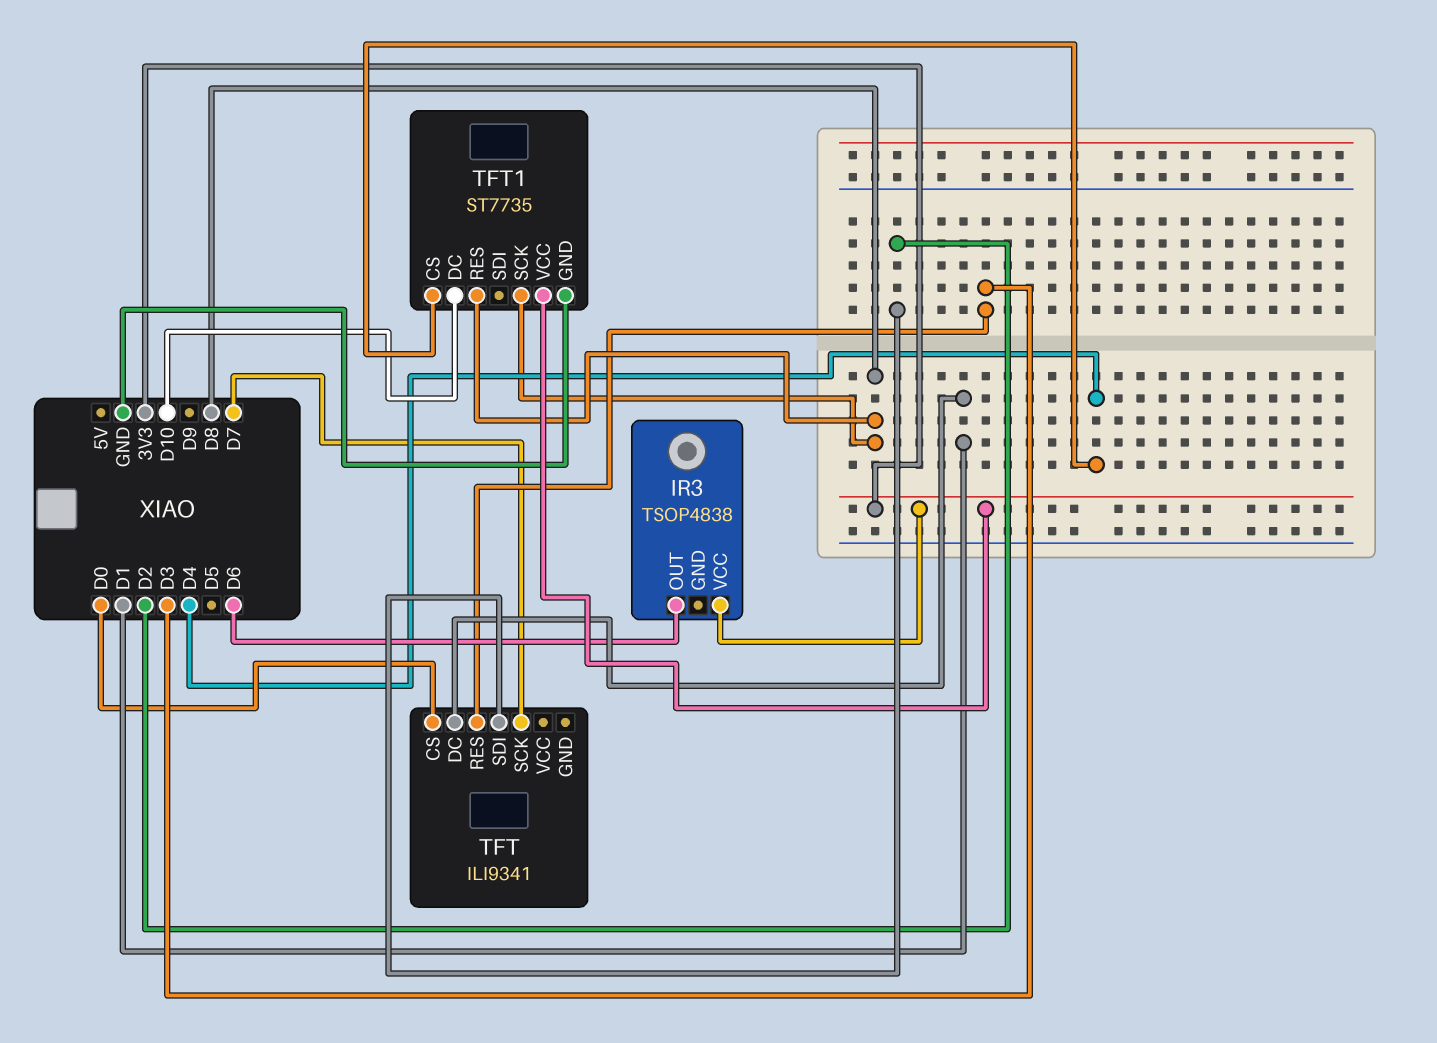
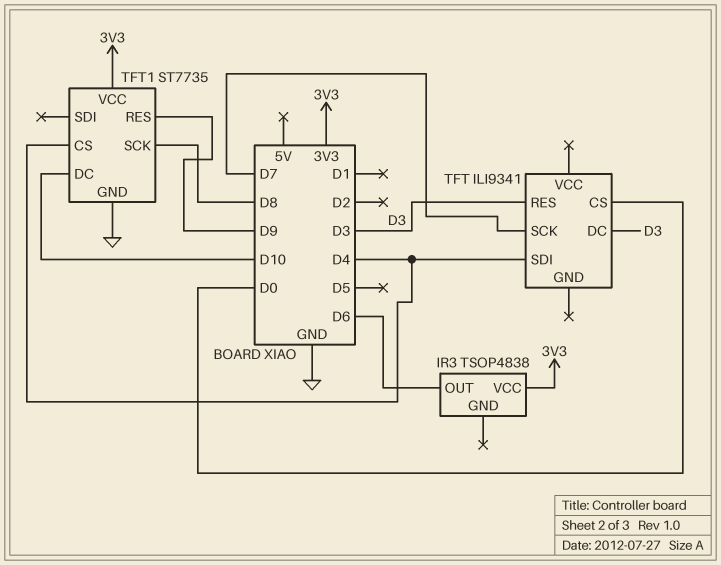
TFT pin DC: D1 -> D3
TFT pin SDI: D2 -> D4
TFT1 pin RES: D8 -> D9

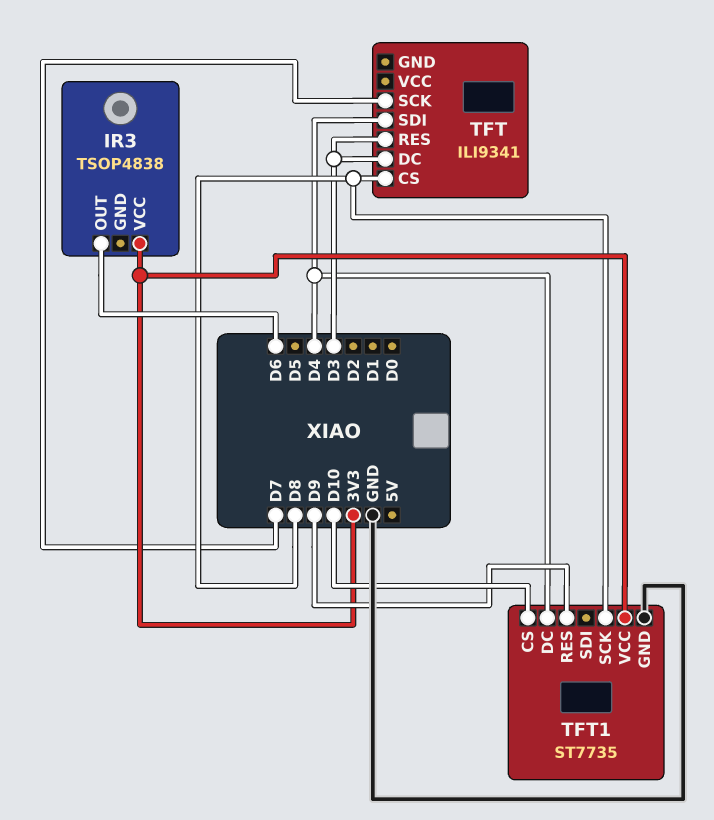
TFT pin CS: D0 -> D8
TFT1 pin CS: D4 -> D10
TFT1 pin DC: D10 -> D4

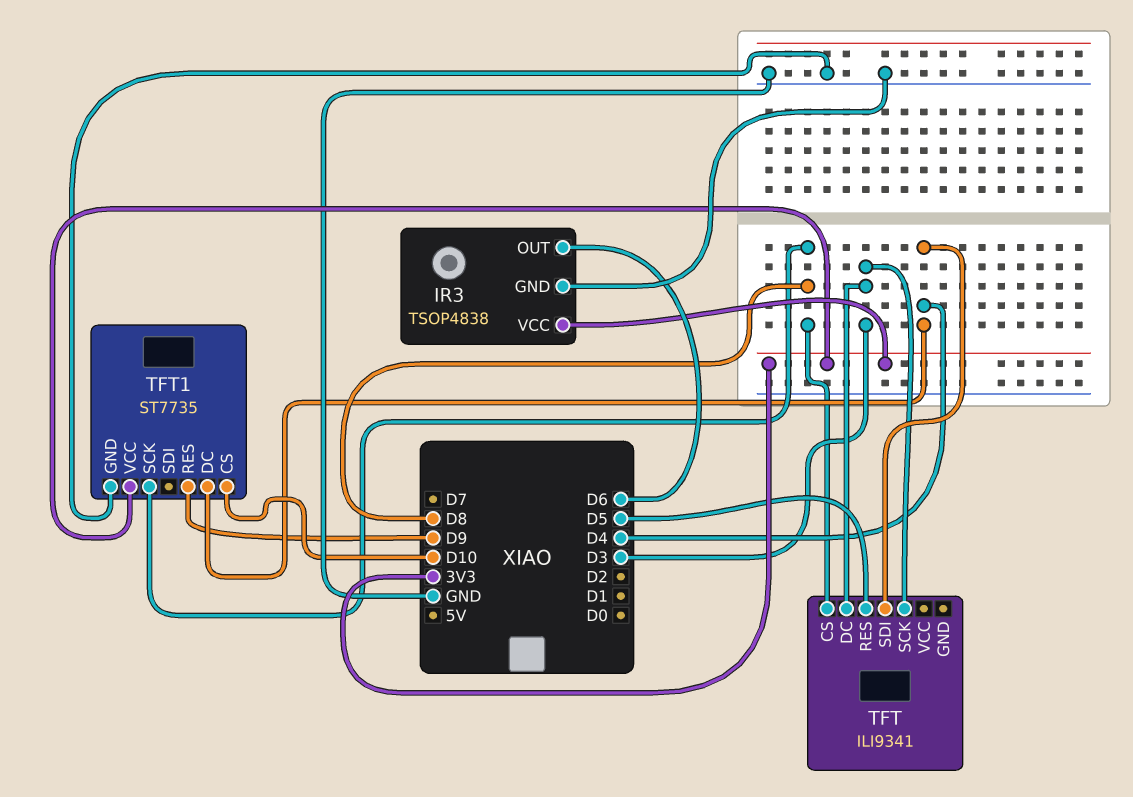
IR3 pin GND: none -> GND
TFT pin RES: D3 -> D5
TFT pin SCK: D7 -> D3

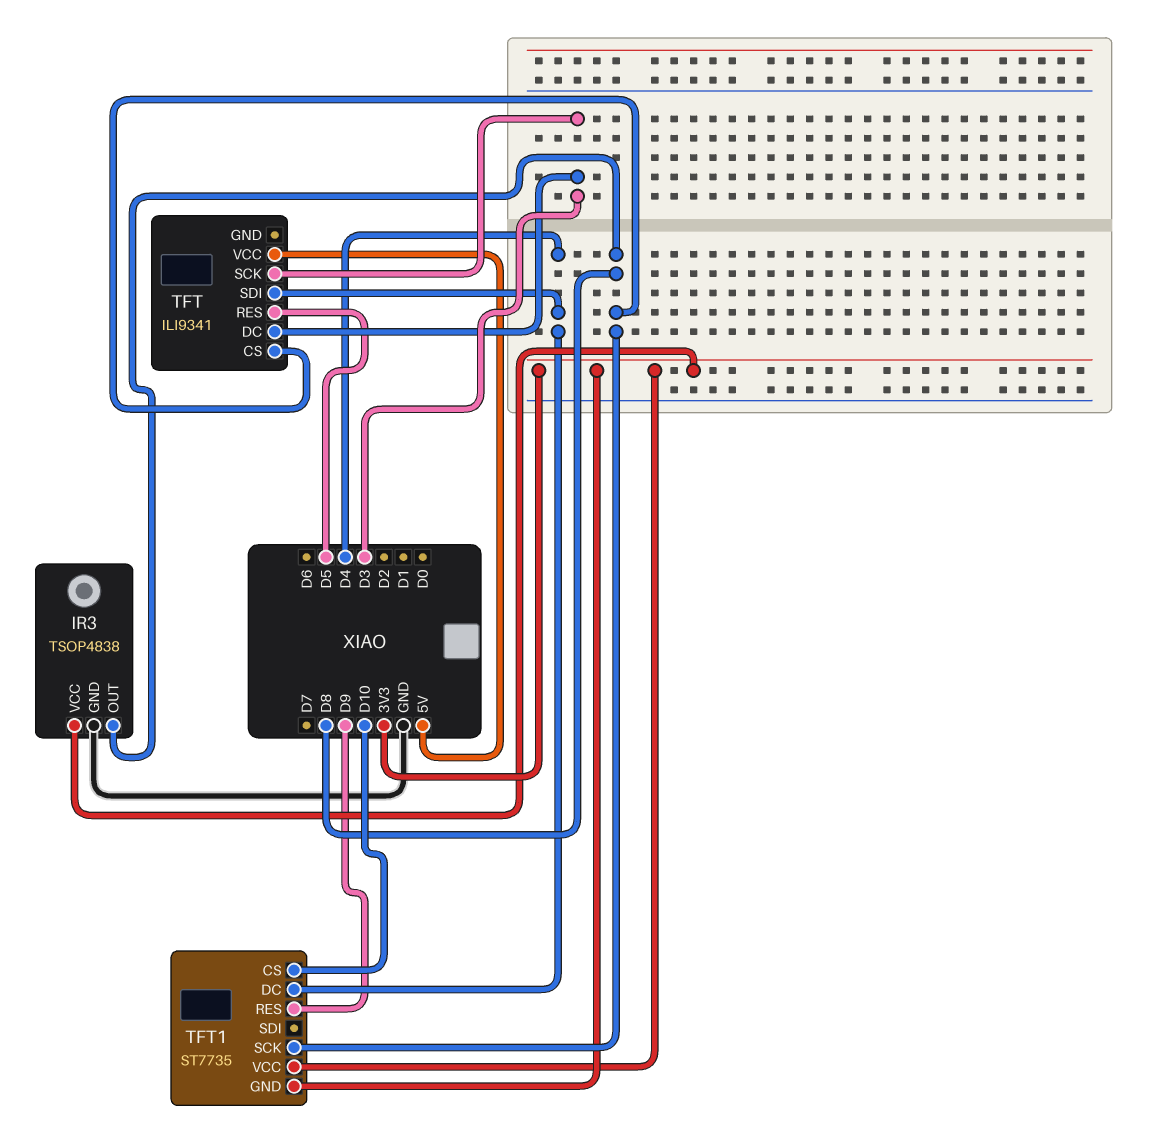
IR3 pin OUT: D6 -> D8
TFT pin VCC: none -> 5V
TFT1 pin GND: GND -> 3V3

